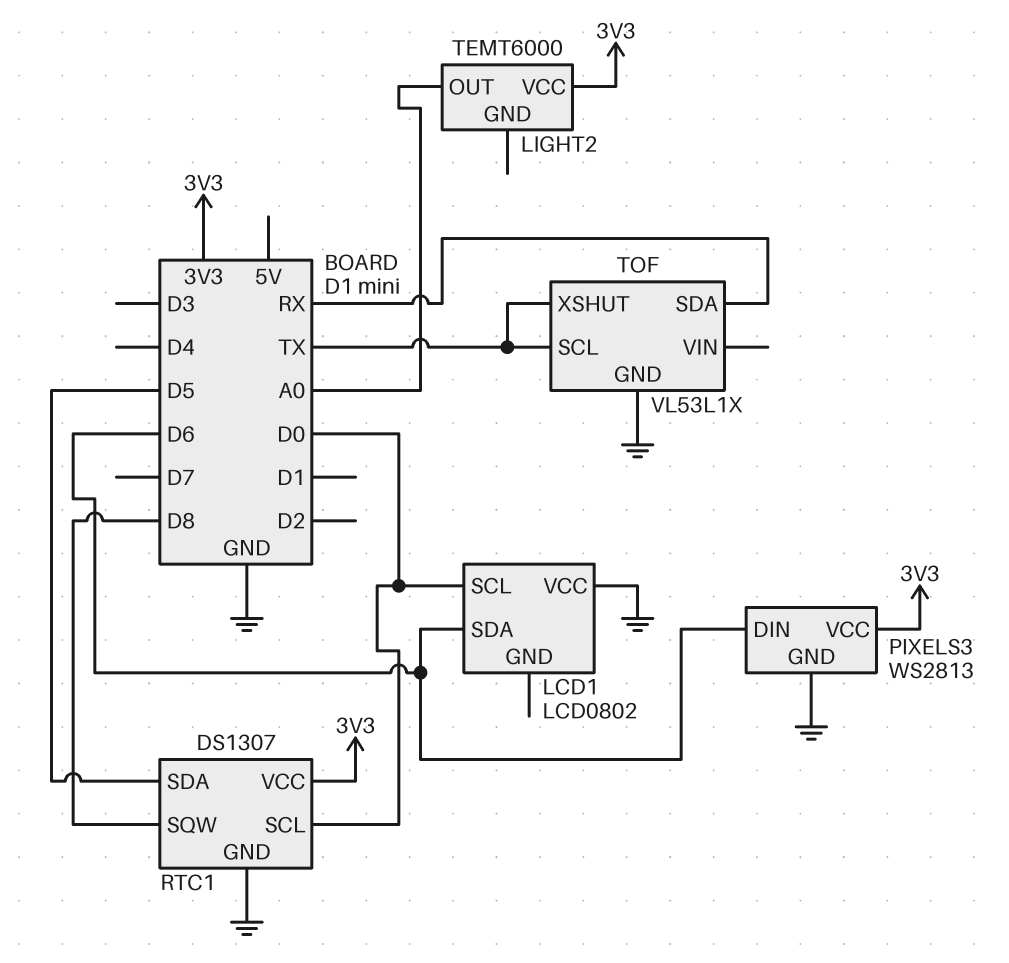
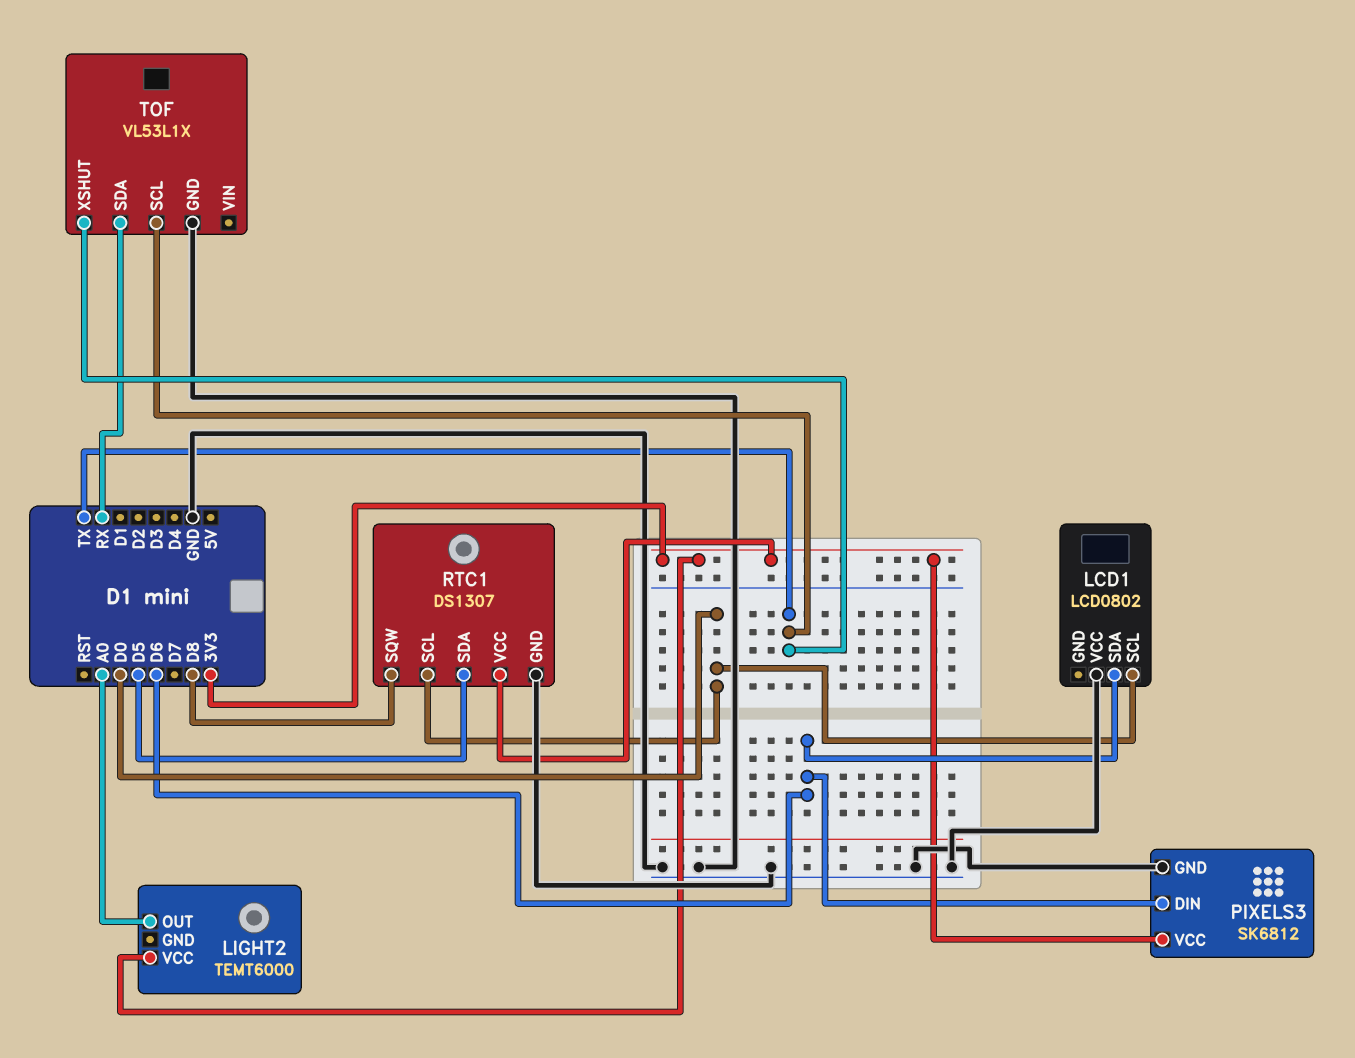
PIXELS3: WS2813 -> SK6812

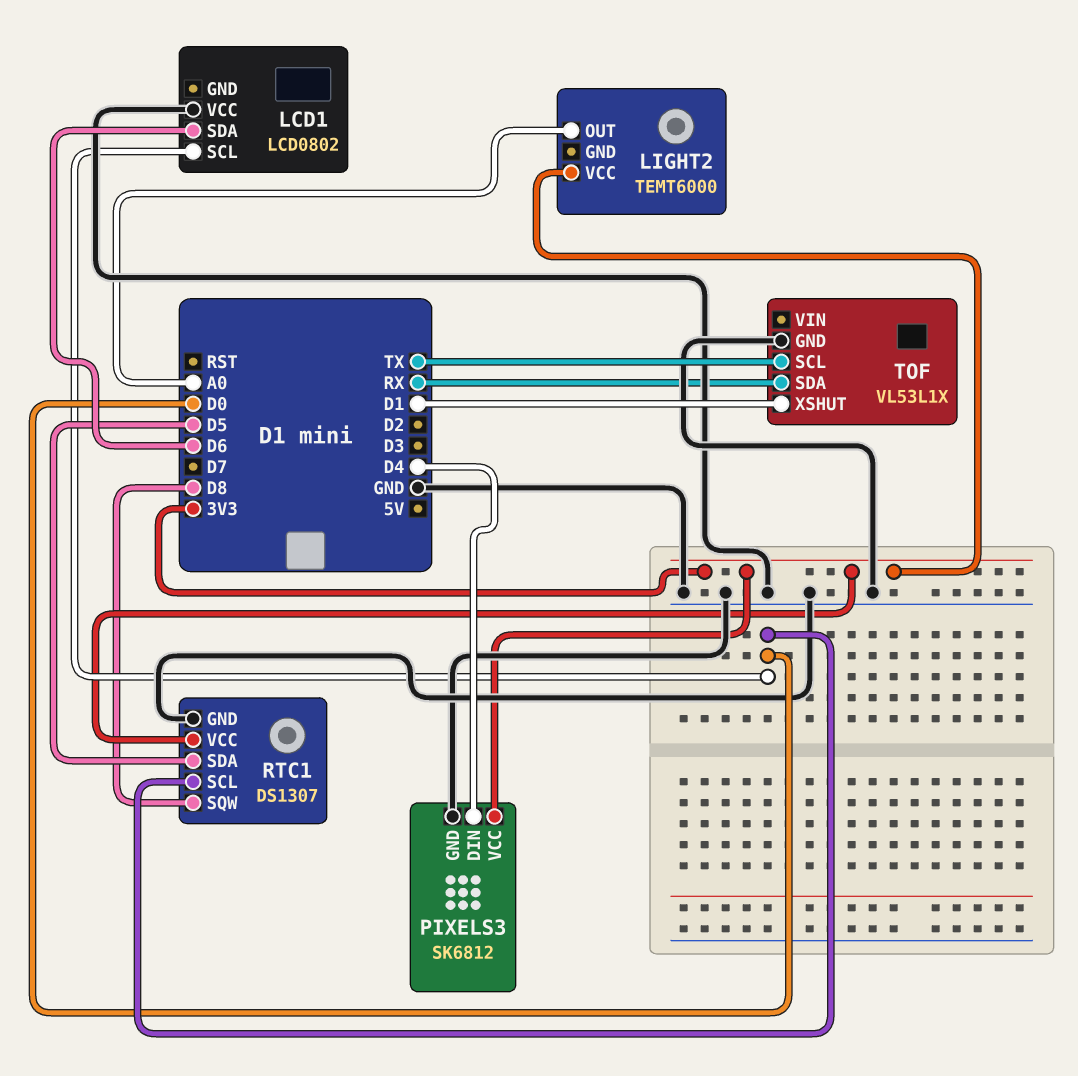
PIXELS3 pin DIN: D6 -> D4
TOF pin XSHUT: TX -> D1

